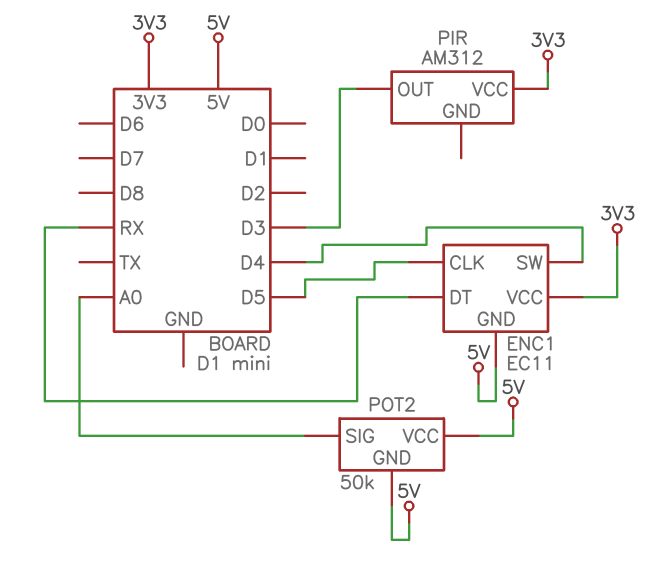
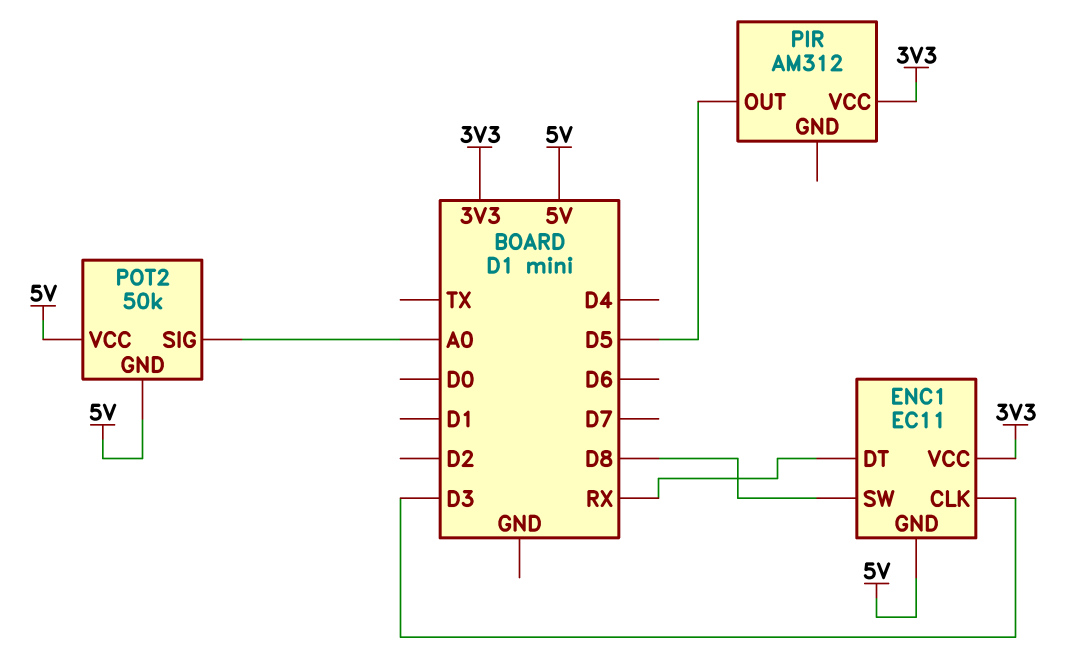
ENC1 pin CLK: D5 -> D3
ENC1 pin SW: D4 -> D8
PIR pin OUT: D3 -> D5

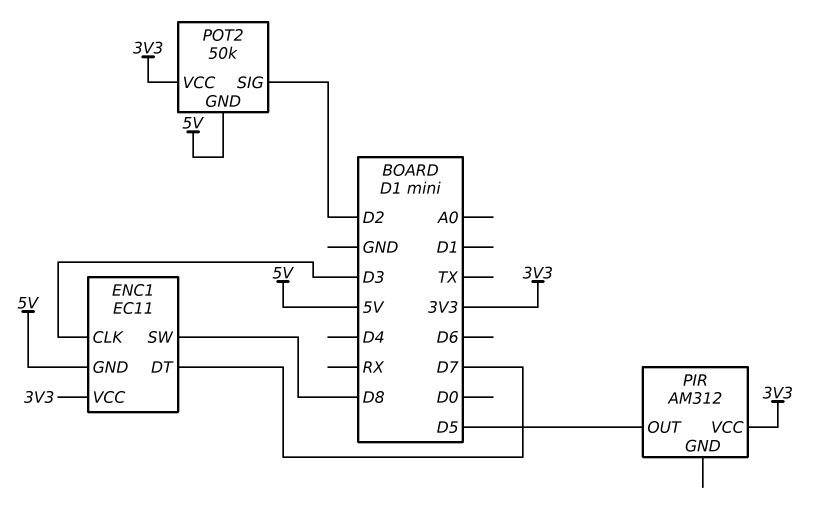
ENC1 pin DT: RX -> D7
POT2 pin SIG: A0 -> D2
POT2 pin VCC: 5V -> 3V3

